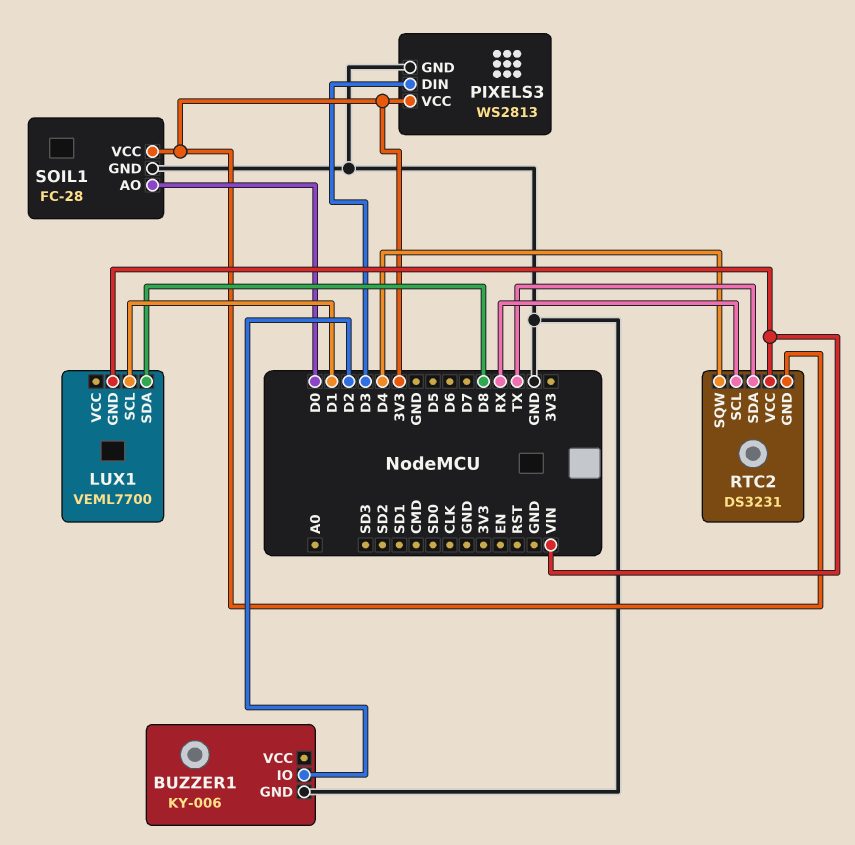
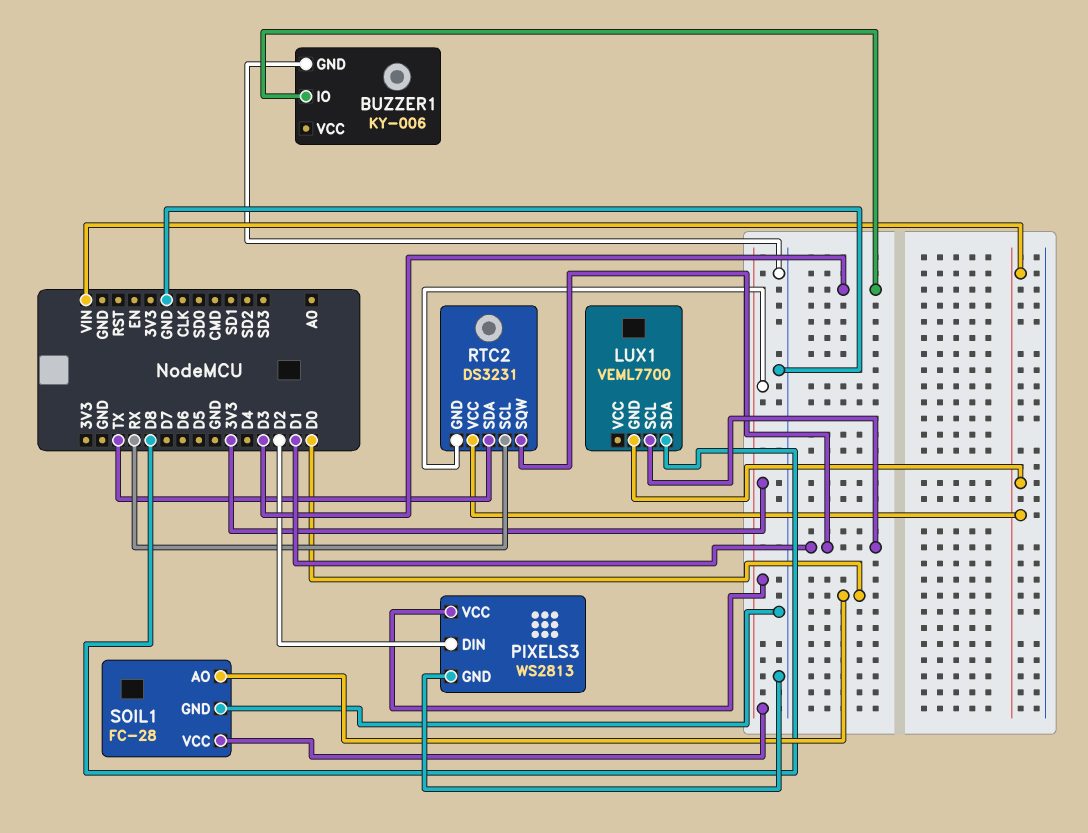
BUZZER1 pin IO: D2 -> D3
PIXELS3 pin DIN: D3 -> D2
RTC2 pin SQW: D4 -> D1

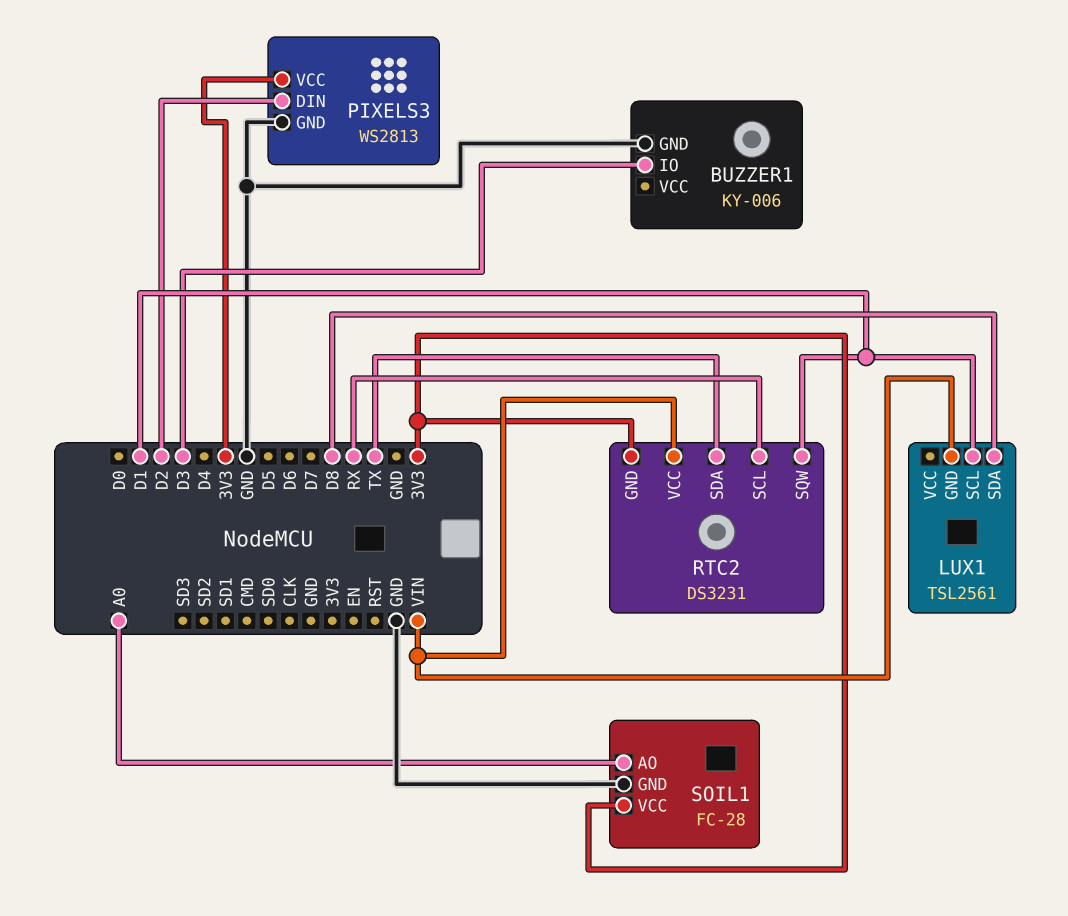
LUX1: VEML7700 -> TSL2561
SOIL1 pin AO: D0 -> A0

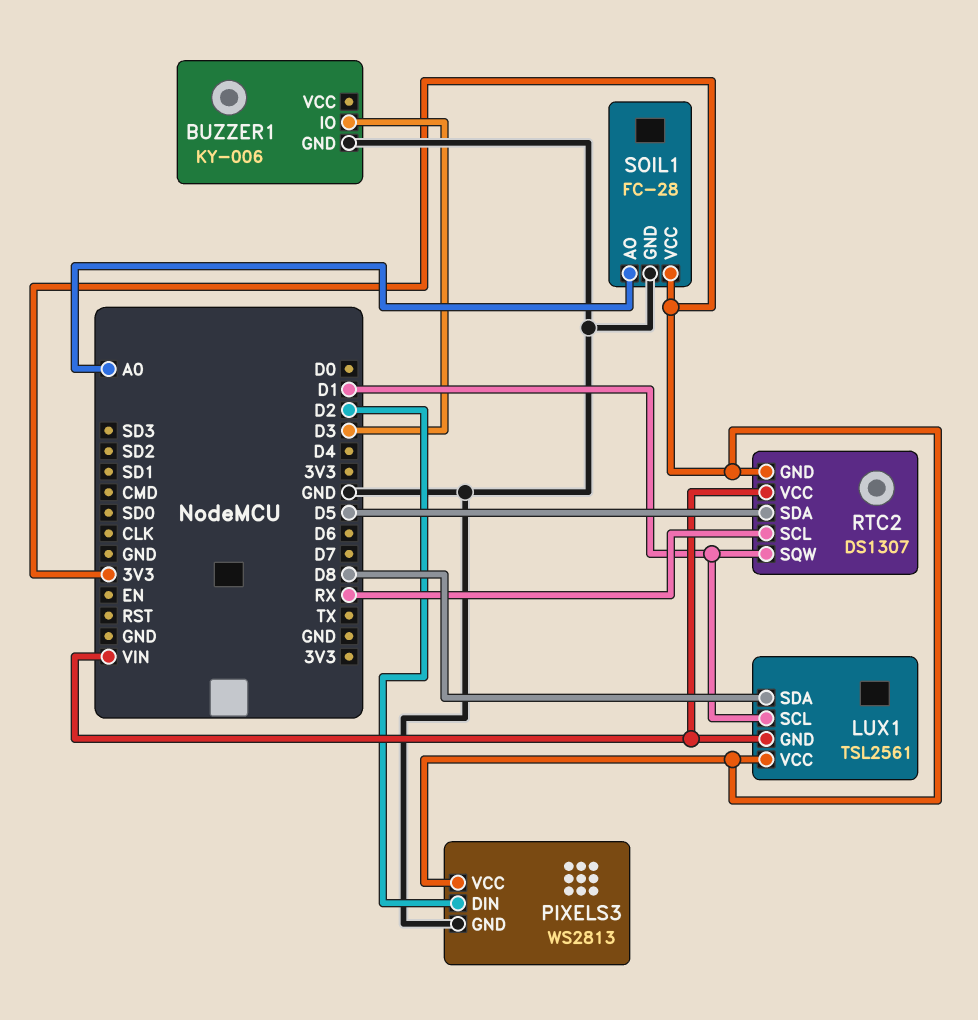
LUX1 pin VCC: none -> 3V3
RTC2: DS3231 -> DS1307
RTC2 pin SDA: TX -> D5

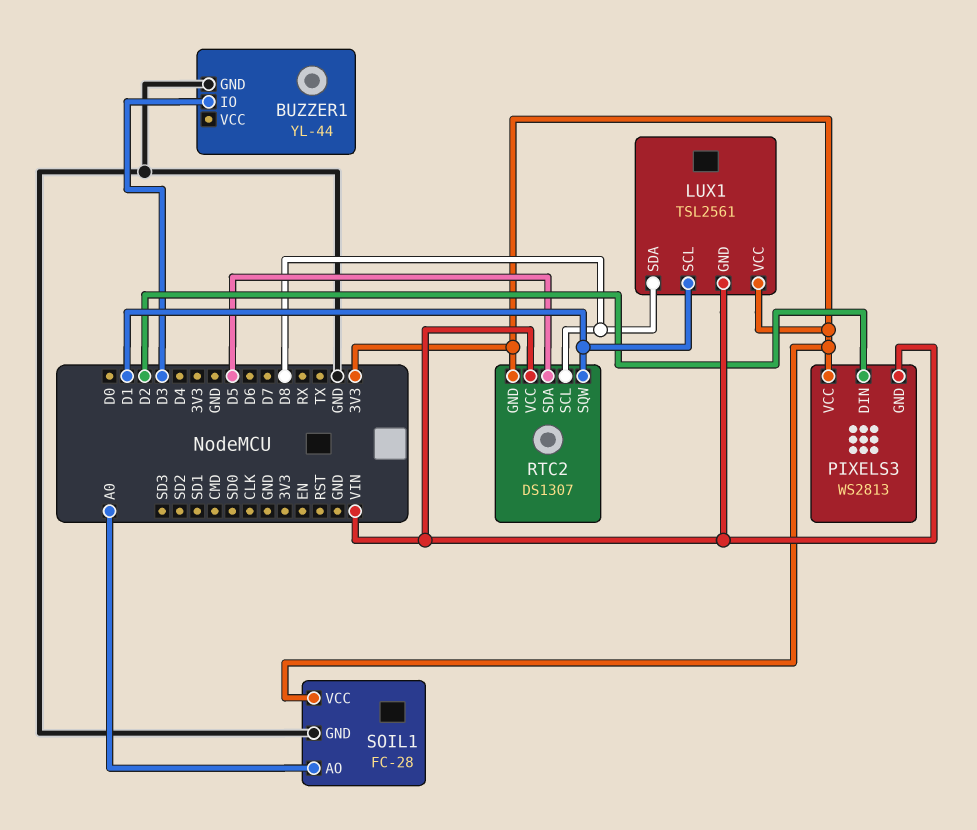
BUZZER1: KY-006 -> YL-44
PIXELS3 pin GND: GND -> VIN
RTC2 pin SCL: RX -> D8

